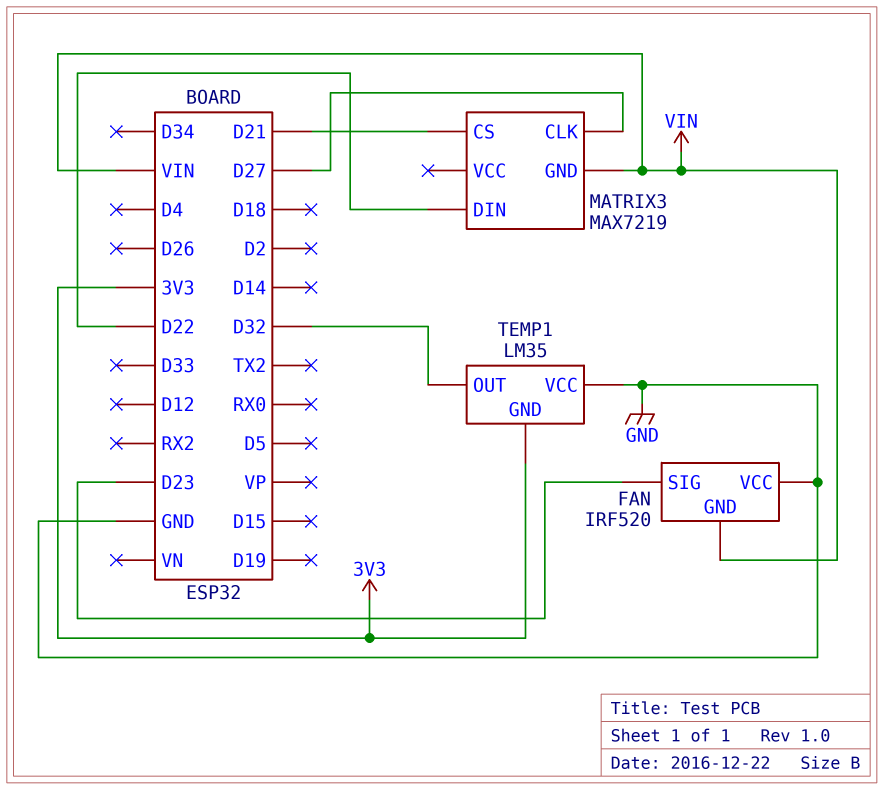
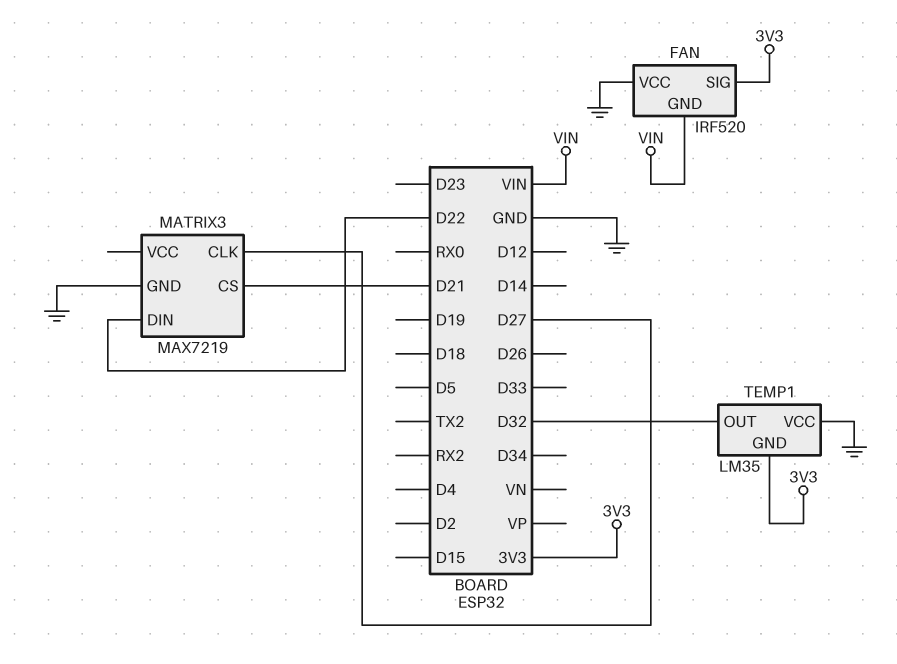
FAN pin SIG: D23 -> 3V3
MATRIX3 pin GND: VIN -> GND

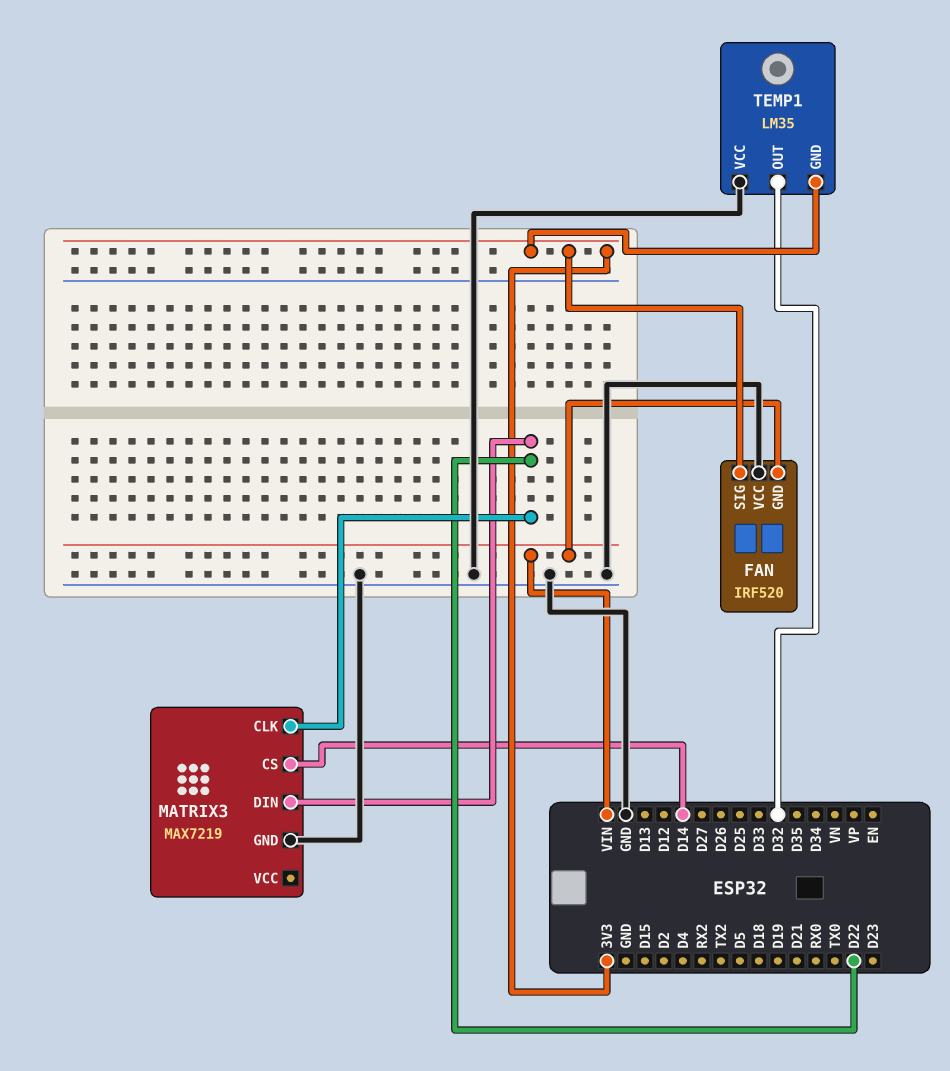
MATRIX3 pin CLK: D27 -> D22
MATRIX3 pin CS: D21 -> D14

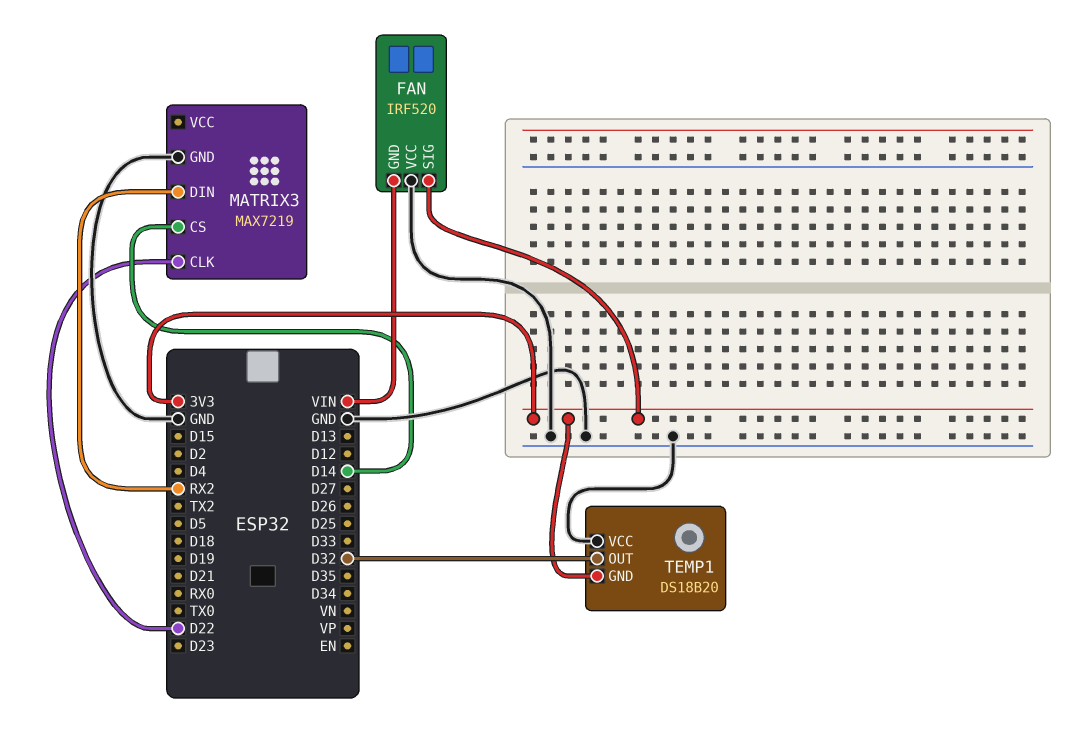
MATRIX3 pin DIN: D22 -> RX2
TEMP1: LM35 -> DS18B20

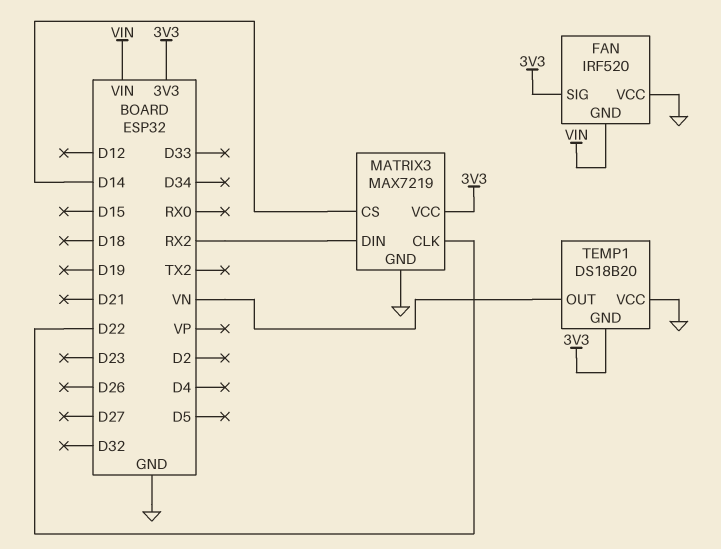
MATRIX3 pin VCC: none -> 3V3
TEMP1 pin OUT: D32 -> VN

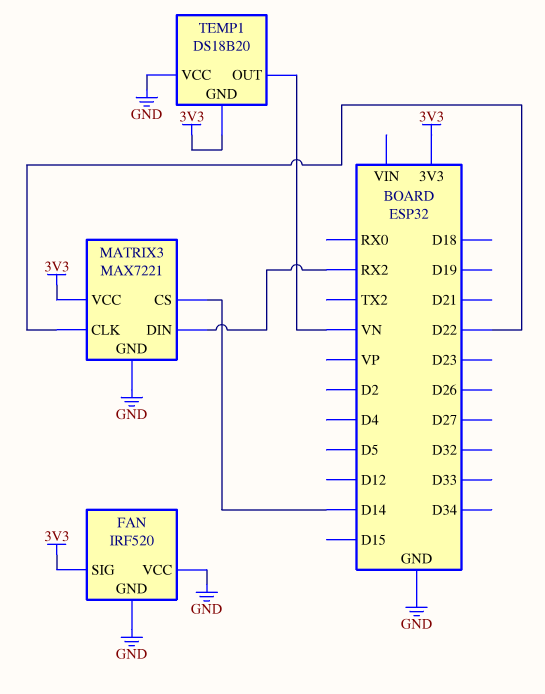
FAN pin GND: VIN -> GND
MATRIX3: MAX7219 -> MAX7221

